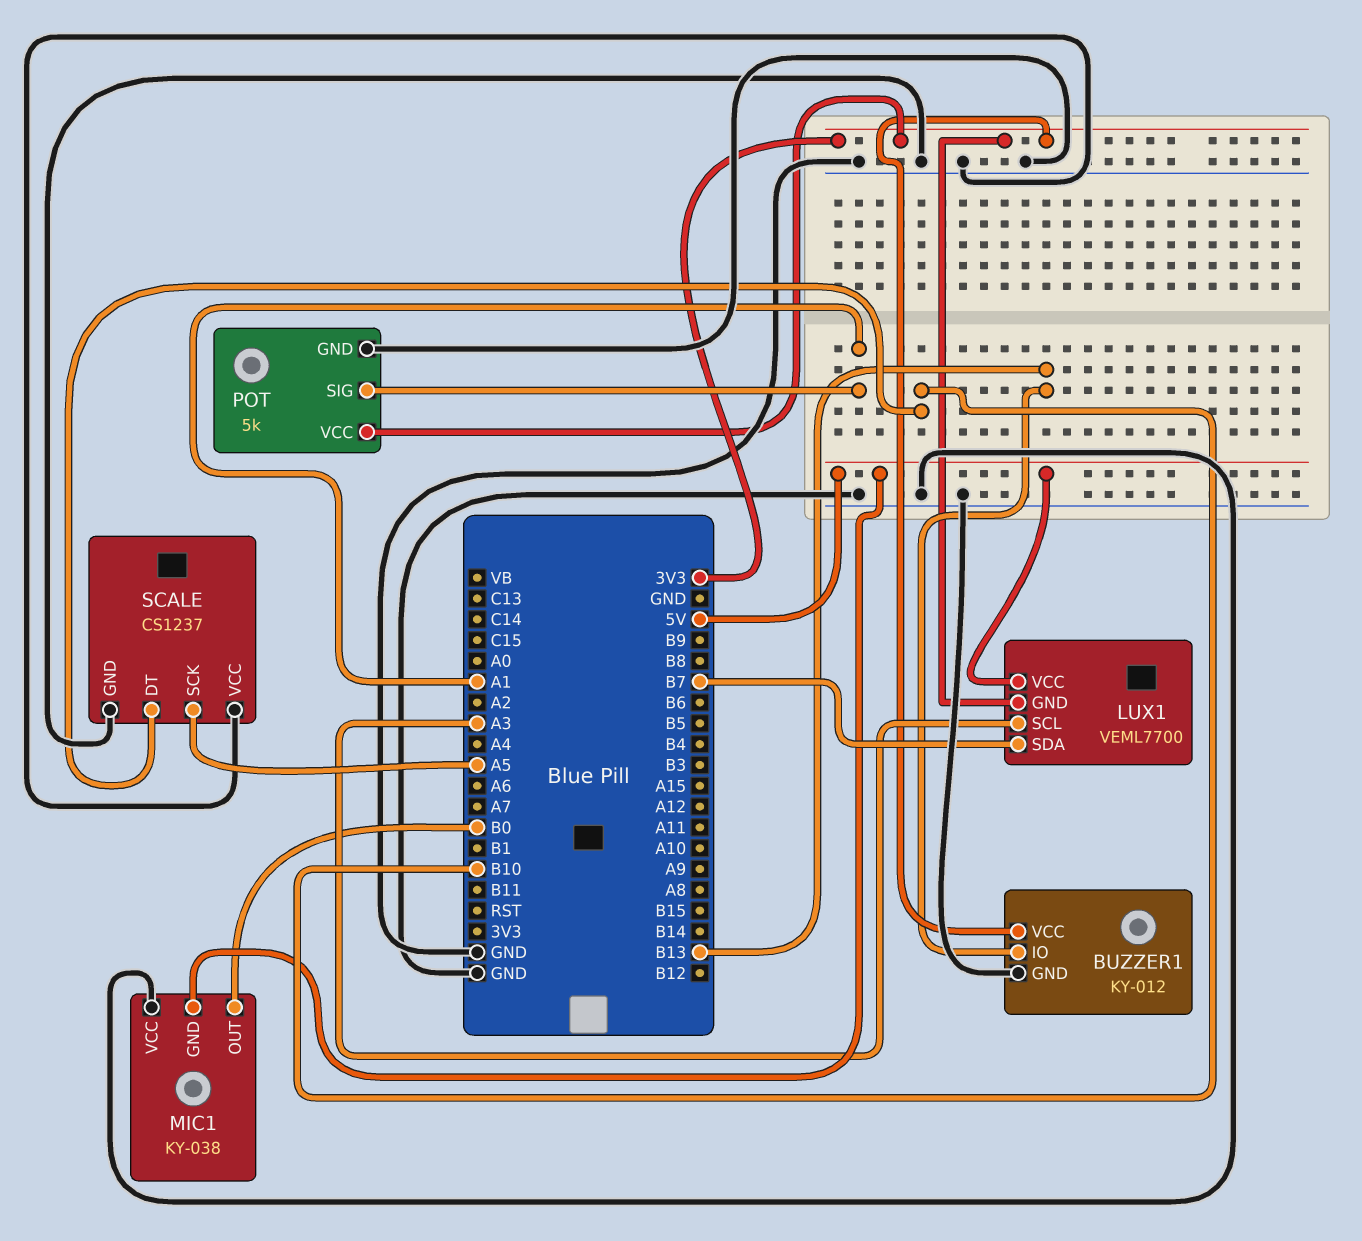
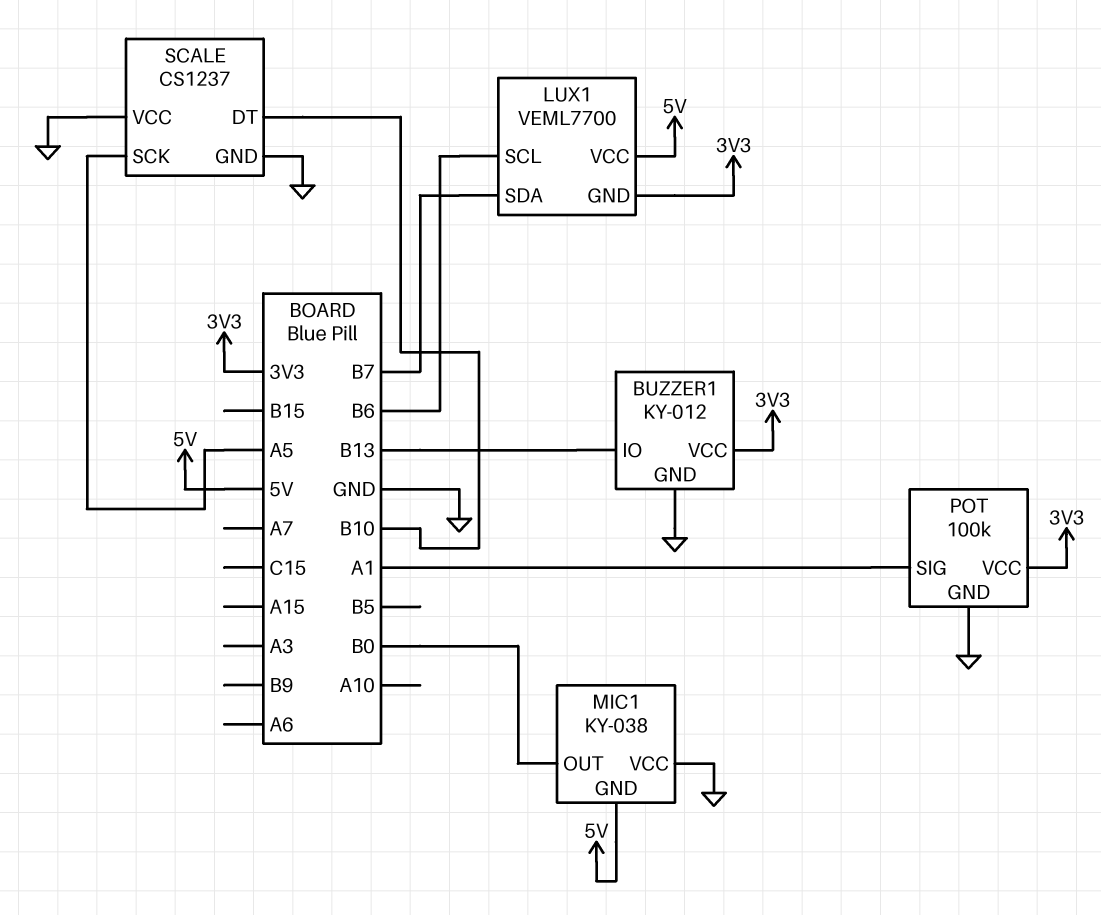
LUX1 pin SCL: A3 -> B6
POT: 5k -> 100k

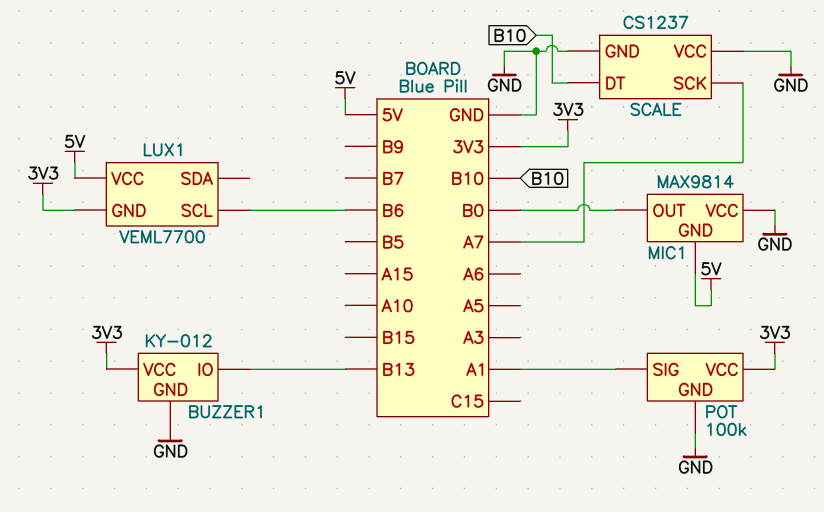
LUX1 pin SDA: B7 -> none
MIC1: KY-038 -> MAX9814
SCALE pin SCK: A5 -> A7

